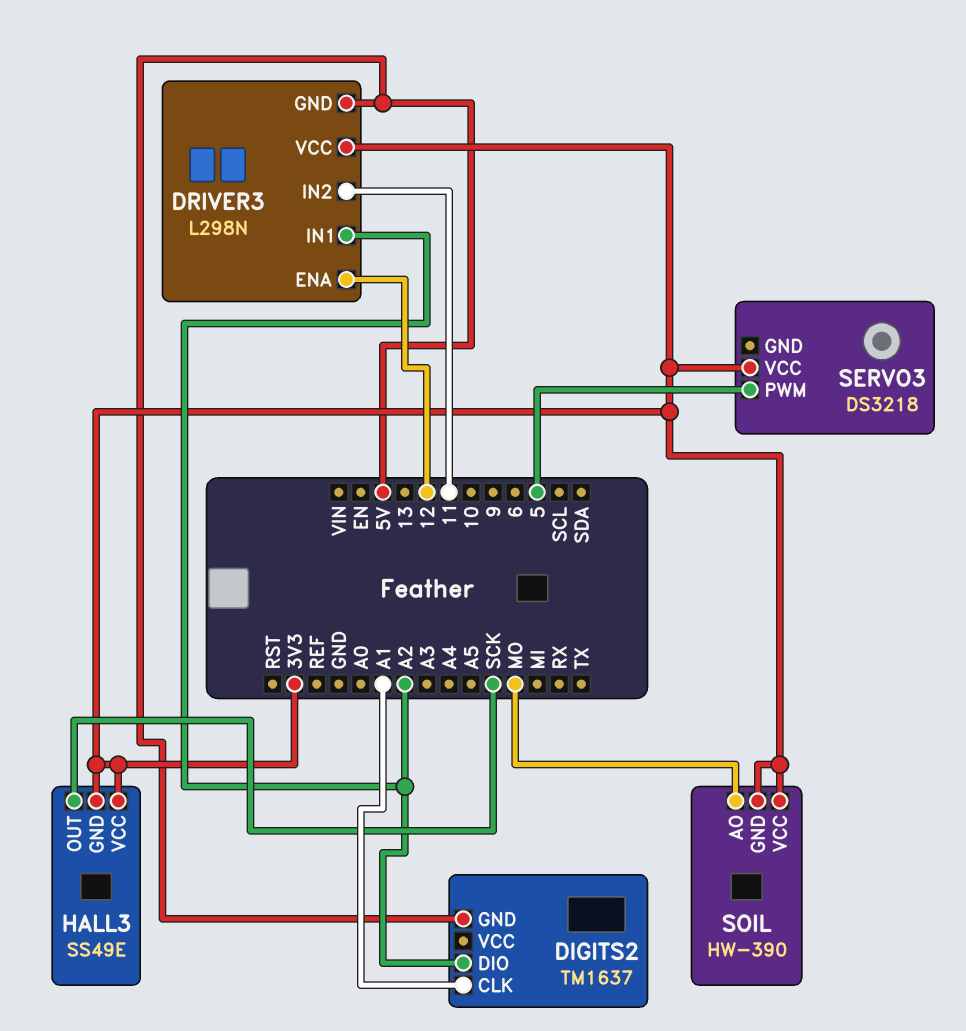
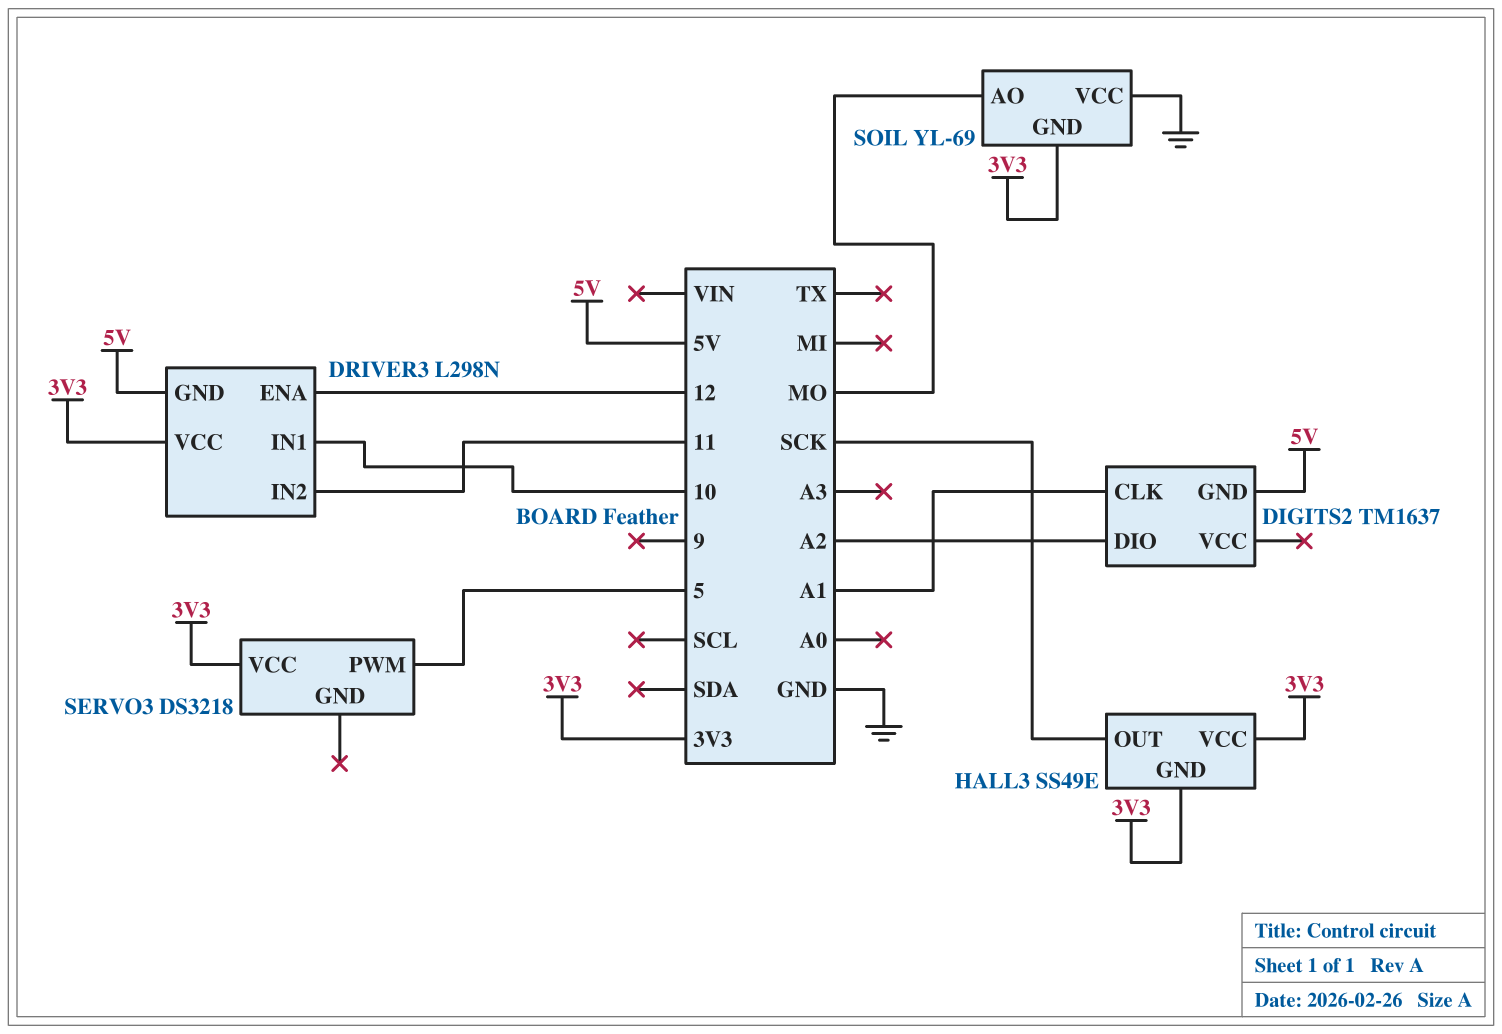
DRIVER3 pin IN1: A2 -> 10
SOIL: HW-390 -> YL-69
SOIL pin VCC: 3V3 -> GND

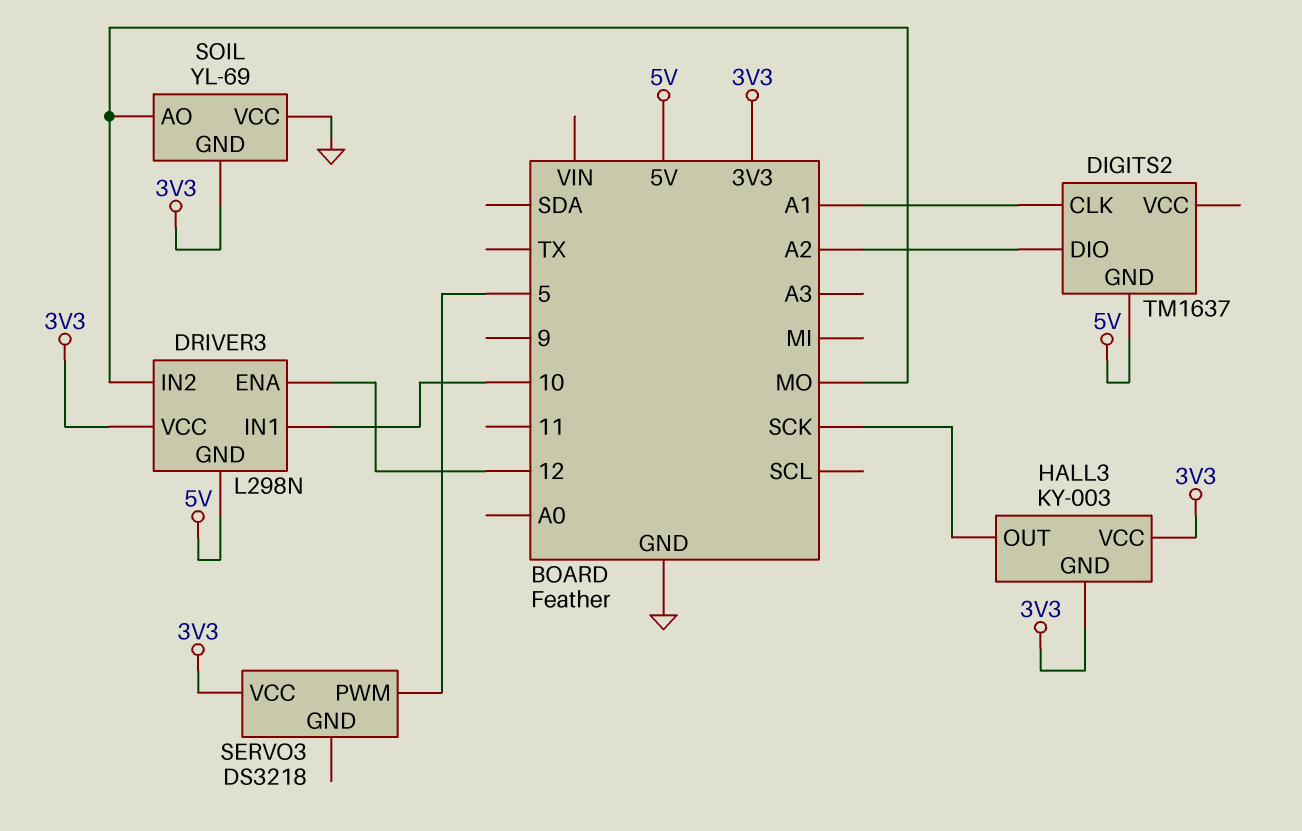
DRIVER3 pin IN2: 11 -> MO
HALL3: SS49E -> KY-003

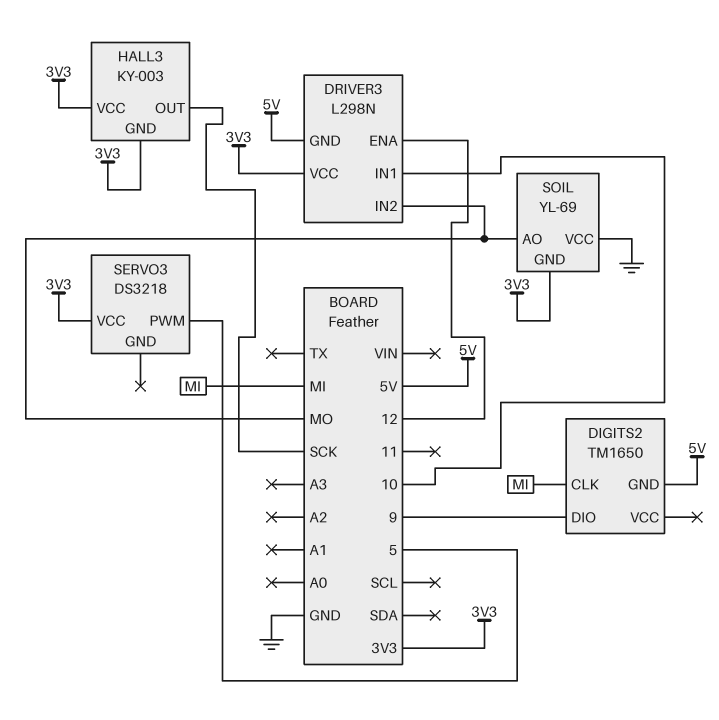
DIGITS2: TM1637 -> TM1650
DIGITS2 pin CLK: A1 -> MI
DIGITS2 pin DIO: A2 -> 9

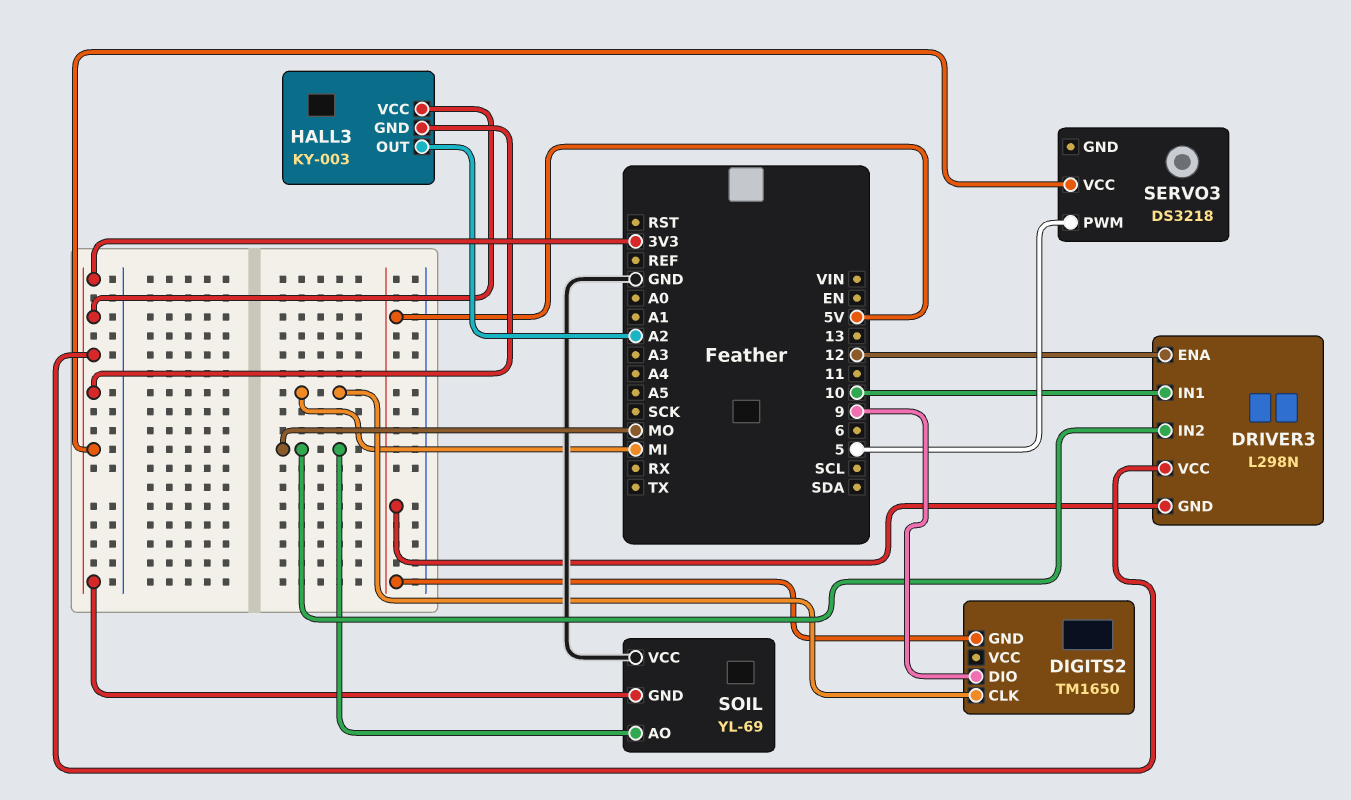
HALL3 pin OUT: SCK -> A2

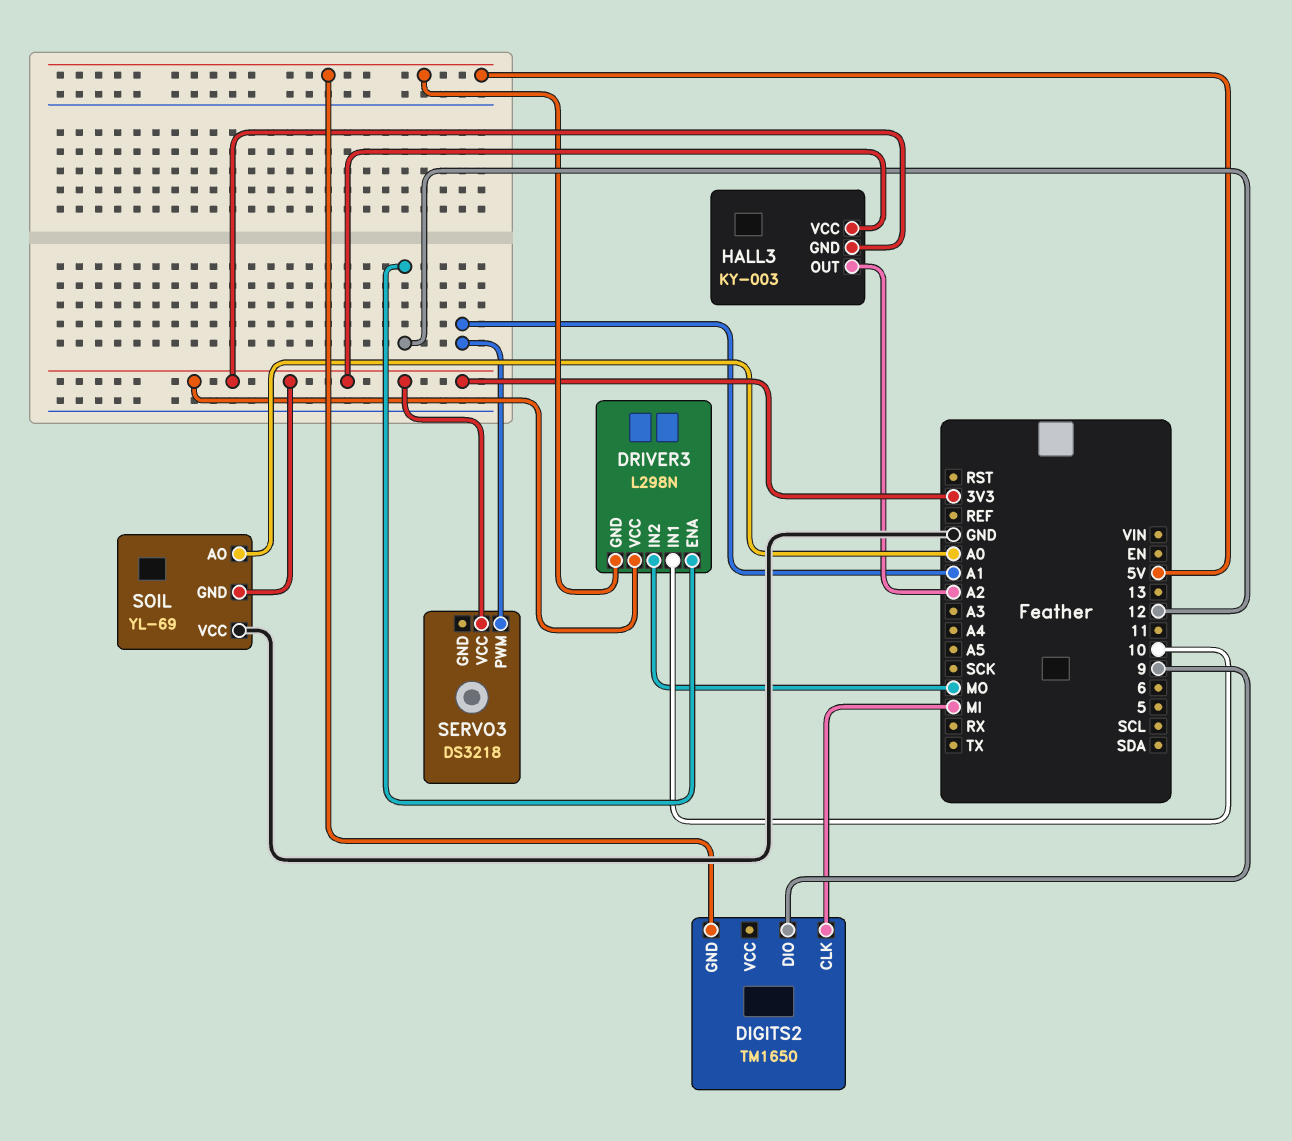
SERVO3 pin PWM: 5 -> A1
SOIL pin AO: MO -> A0

